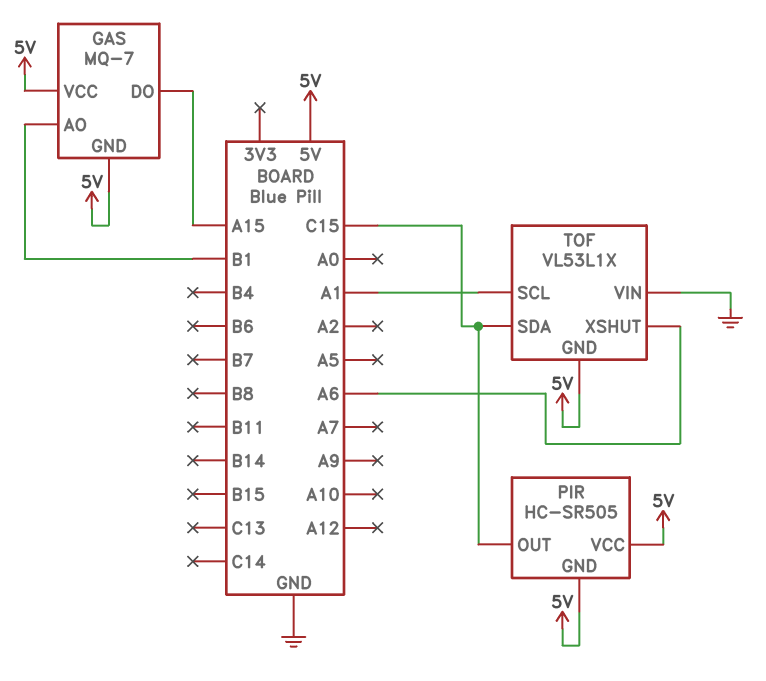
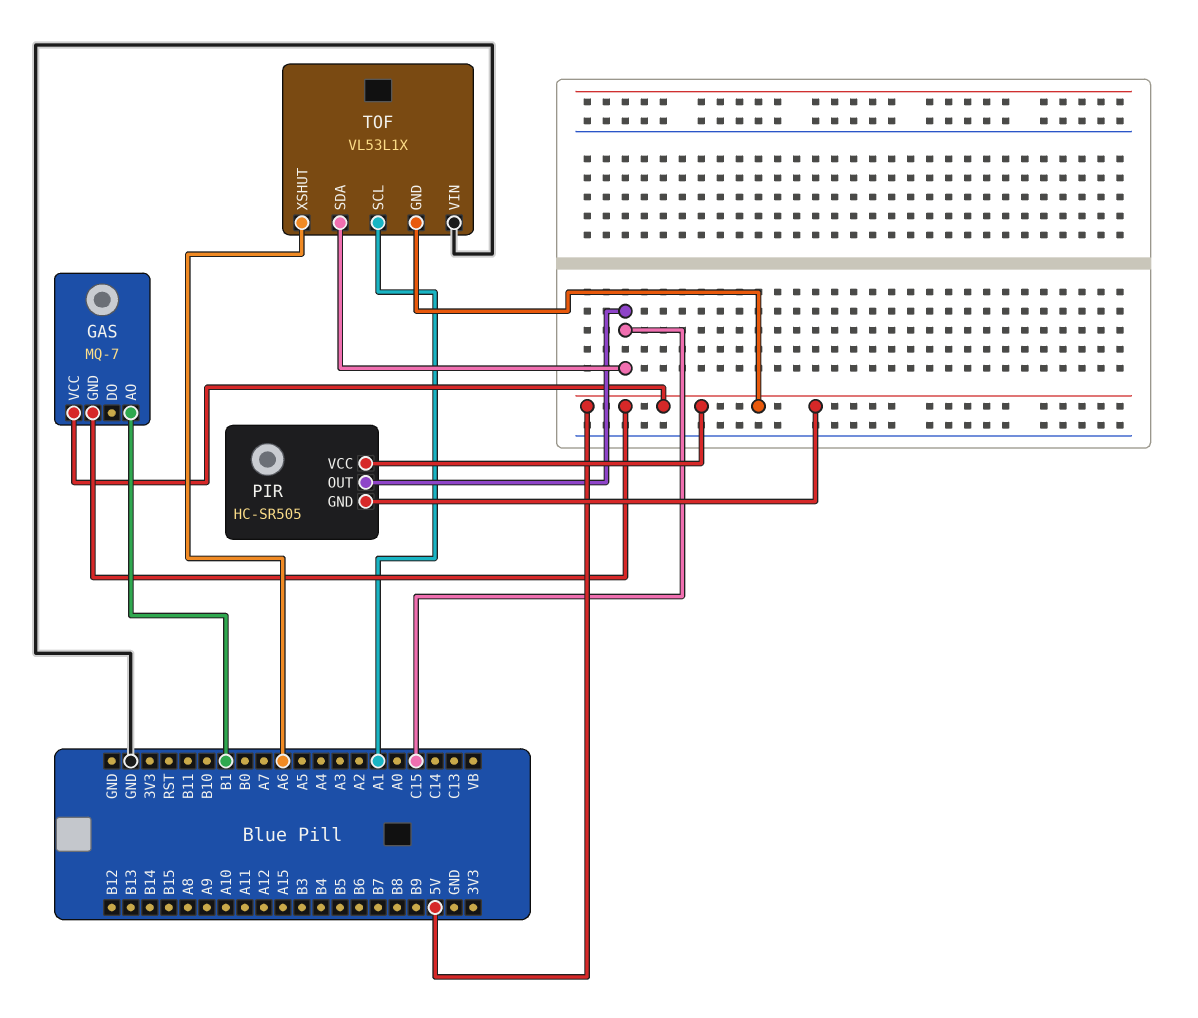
GAS pin DO: A15 -> none

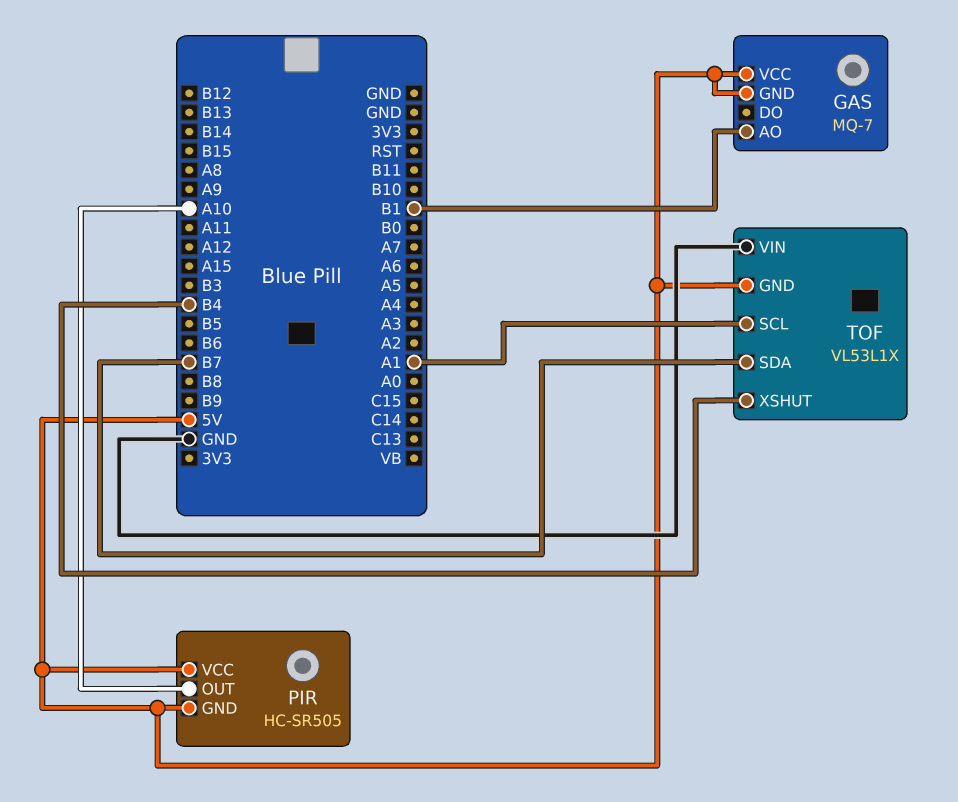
PIR pin OUT: C15 -> A10
TOF pin SDA: C15 -> B7
TOF pin XSHUT: A6 -> B4

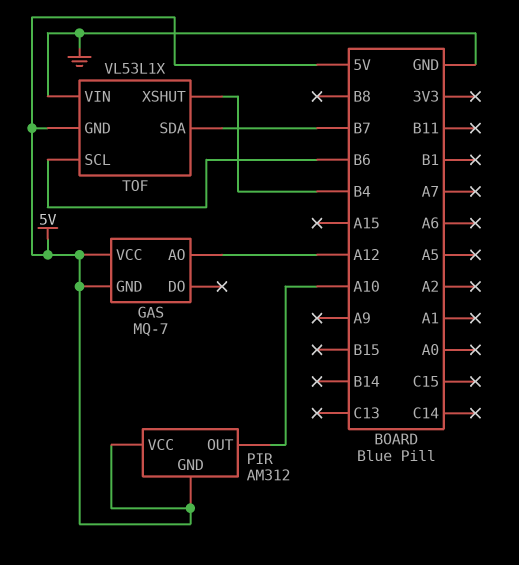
GAS pin AO: B1 -> A12
PIR: HC-SR505 -> AM312
TOF pin SCL: A1 -> B6

